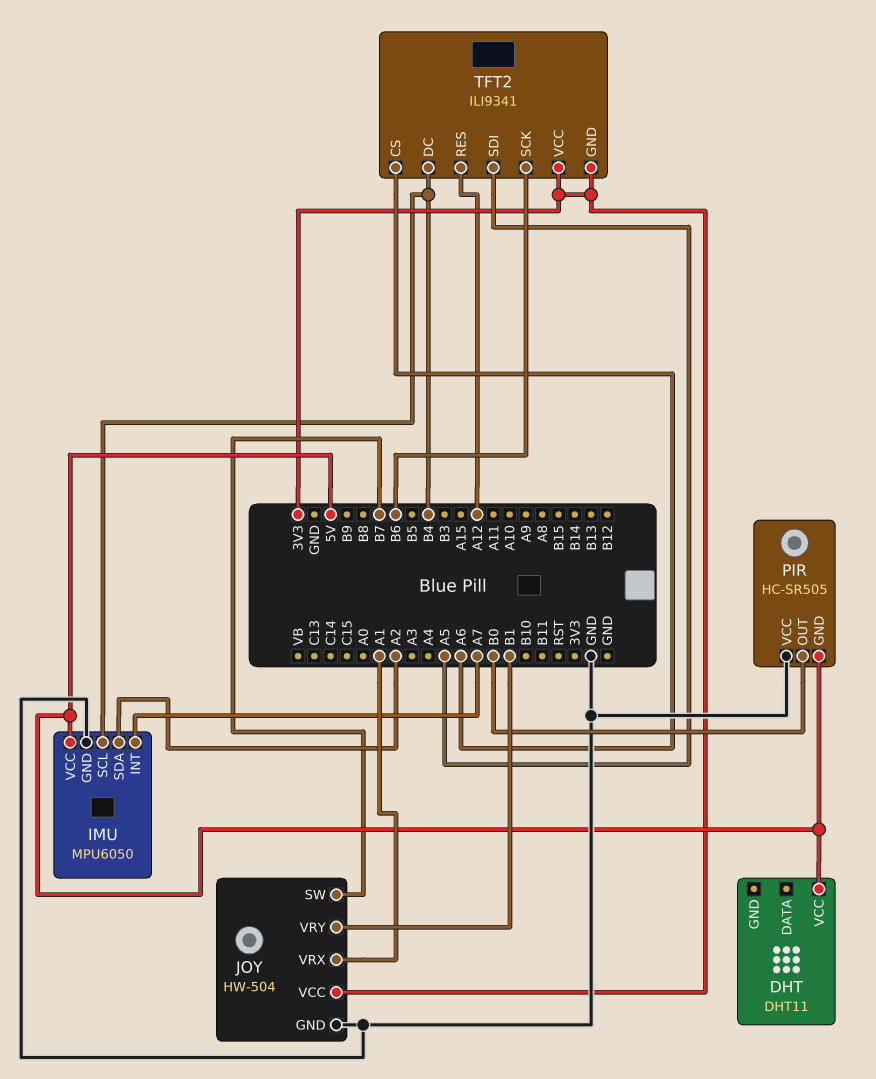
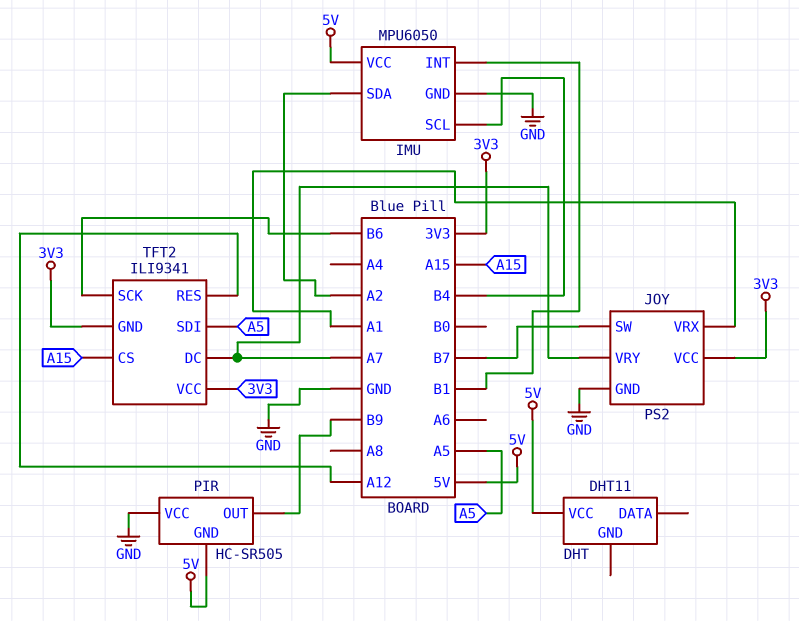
IMU pin INT: A7 -> B1
JOY: HW-504 -> PS2
JOY pin VRY: B1 -> A7
PIR pin OUT: B0 -> B9
TFT2 pin CS: A6 -> A15
TFT2 pin DC: B4 -> A7

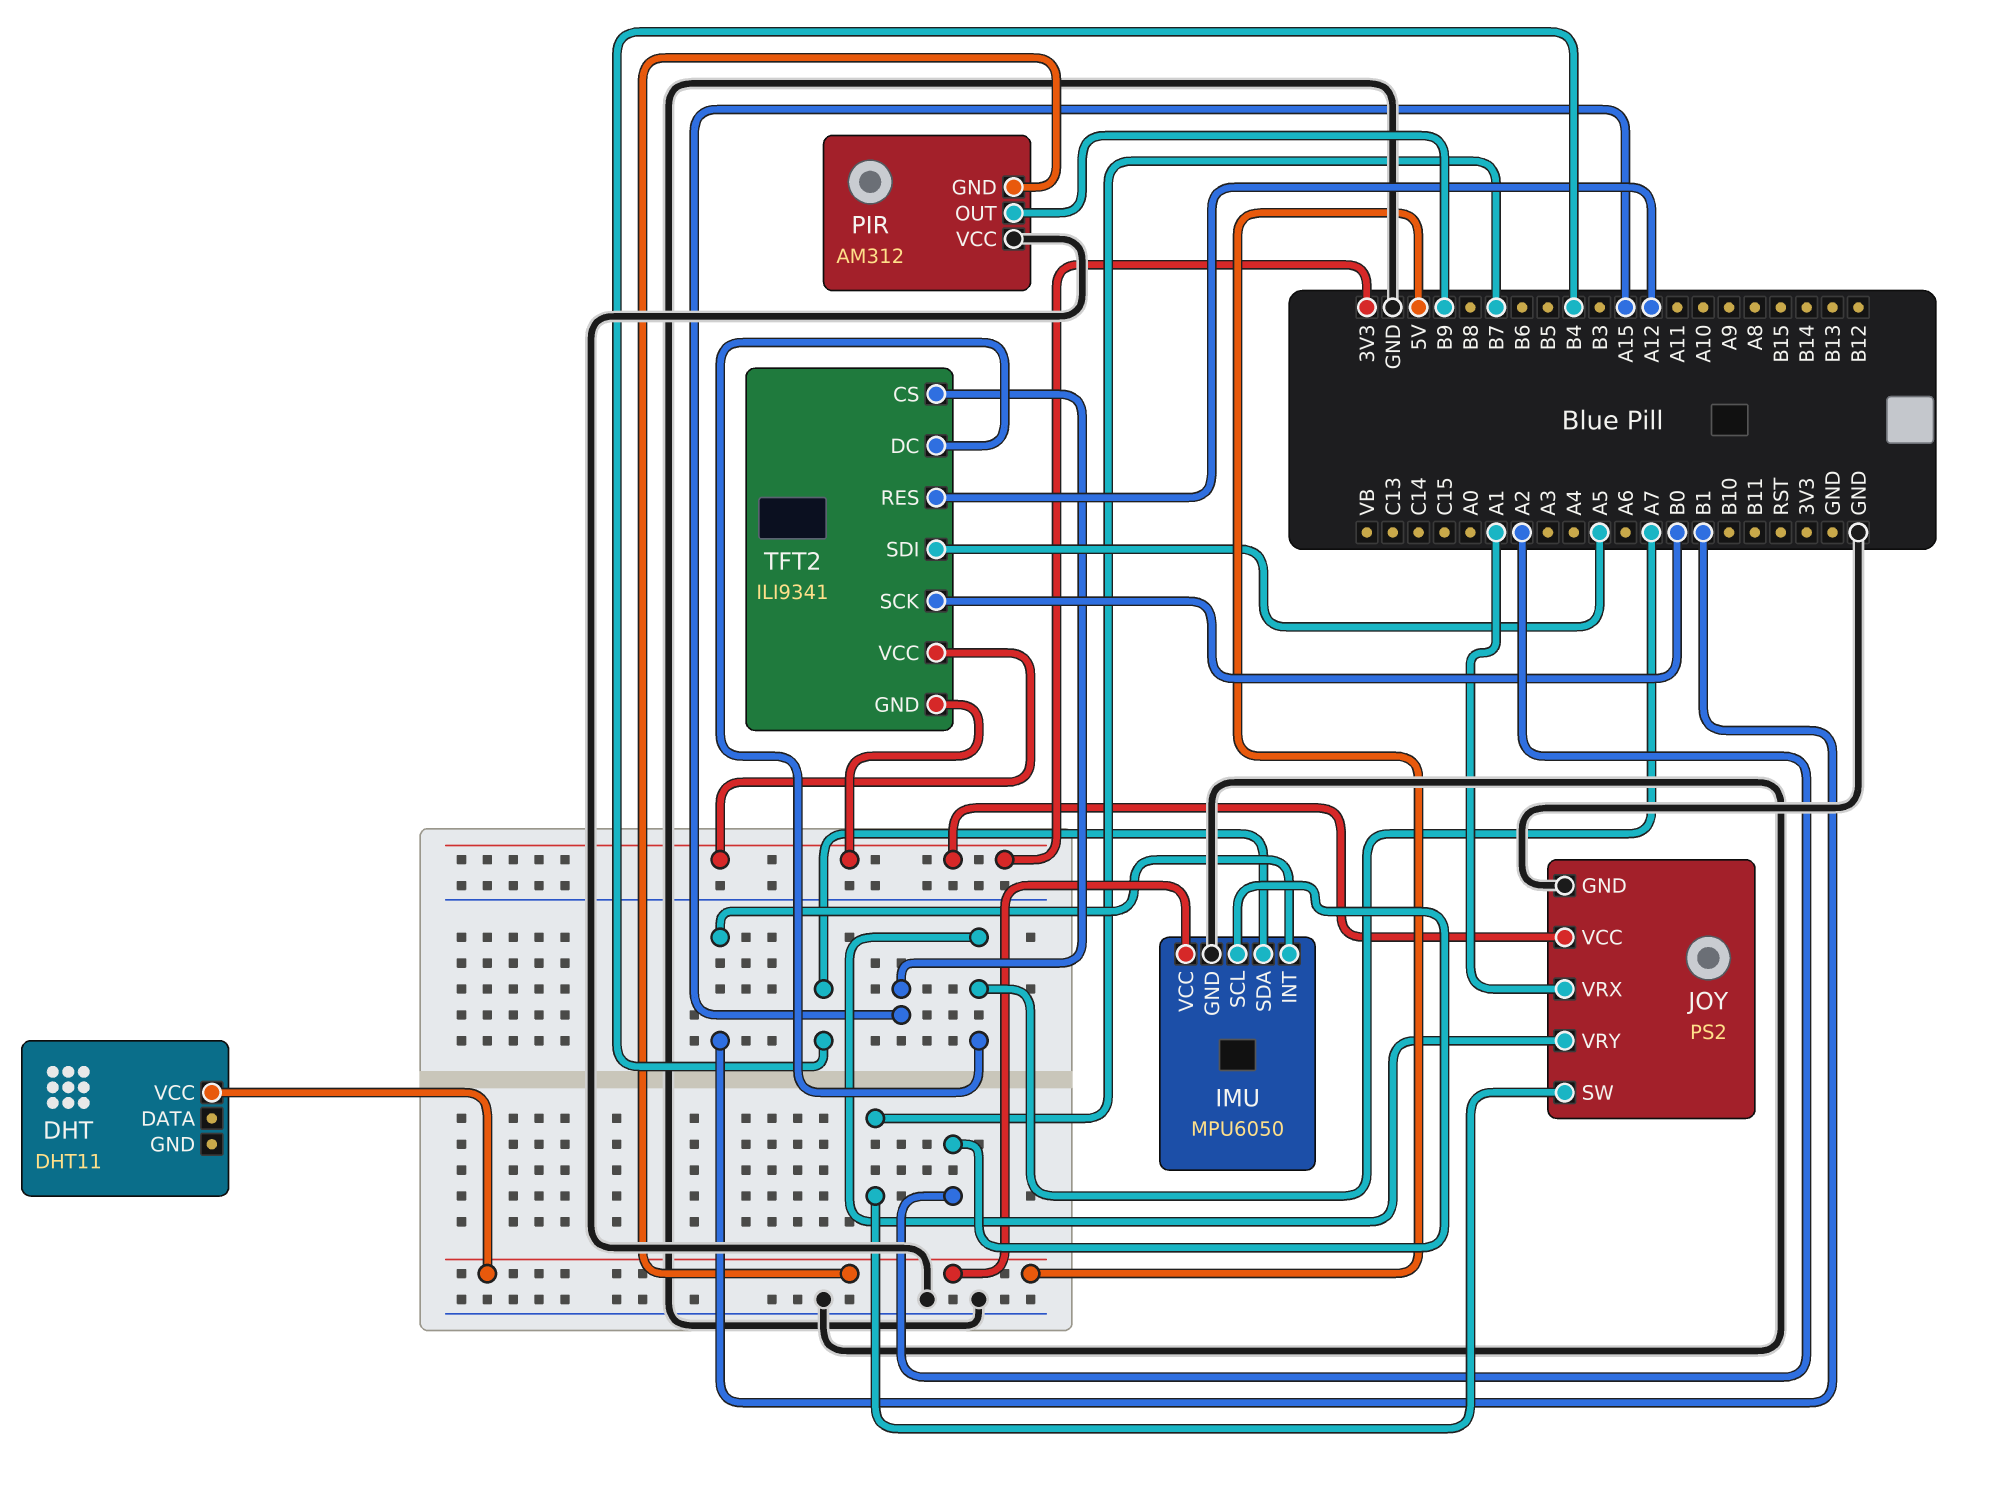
IMU pin SCL: B4 -> A2
IMU pin SDA: A2 -> B4
PIR: HC-SR505 -> AM312
TFT2 pin SCK: B6 -> B0

